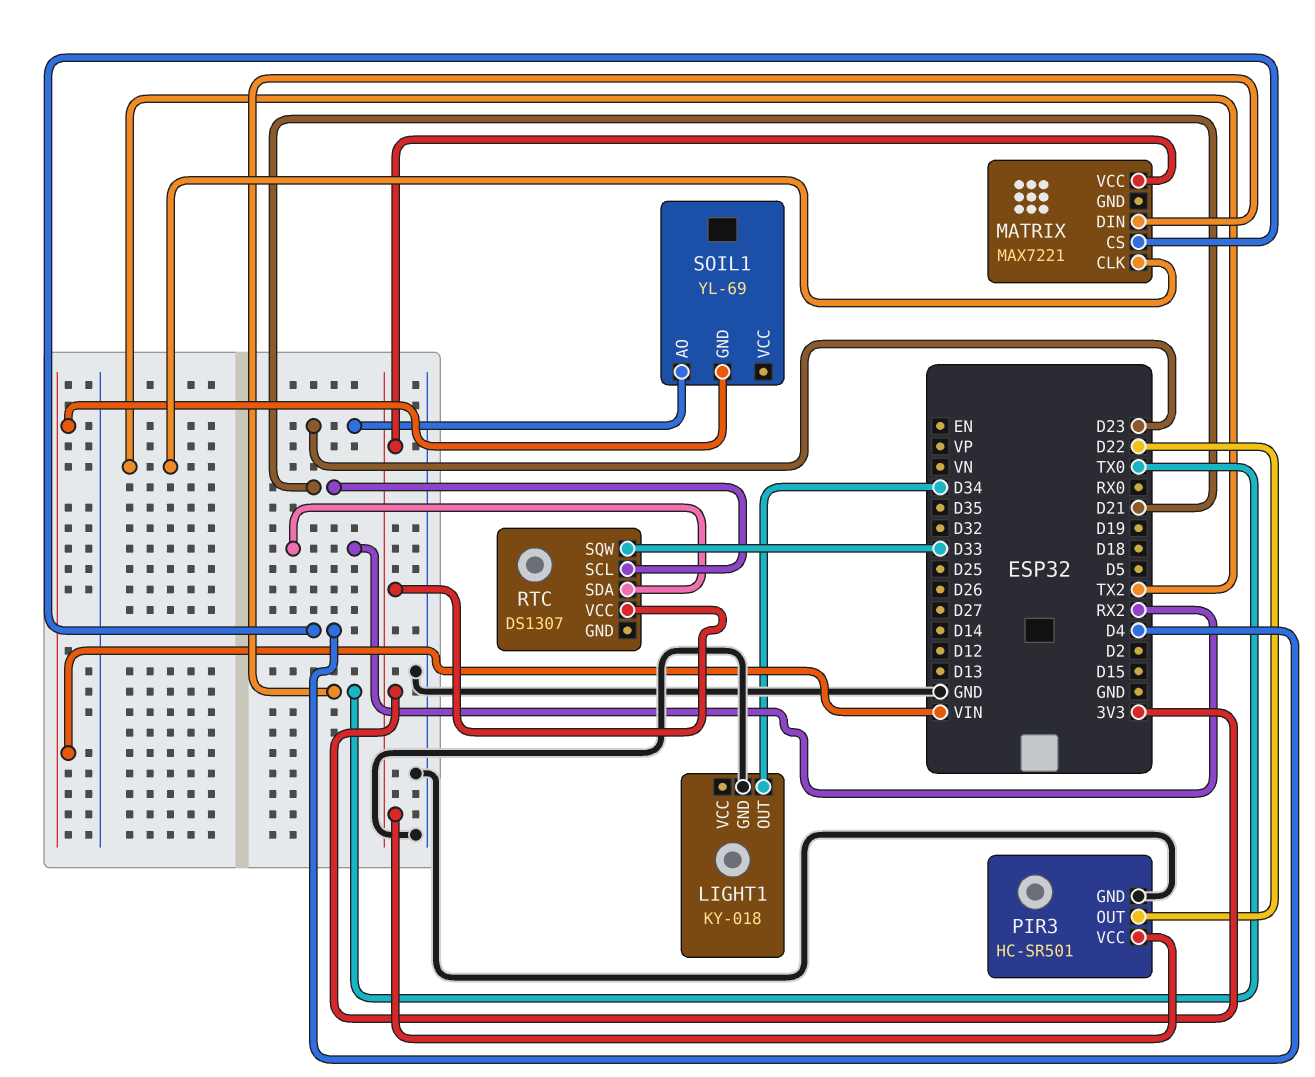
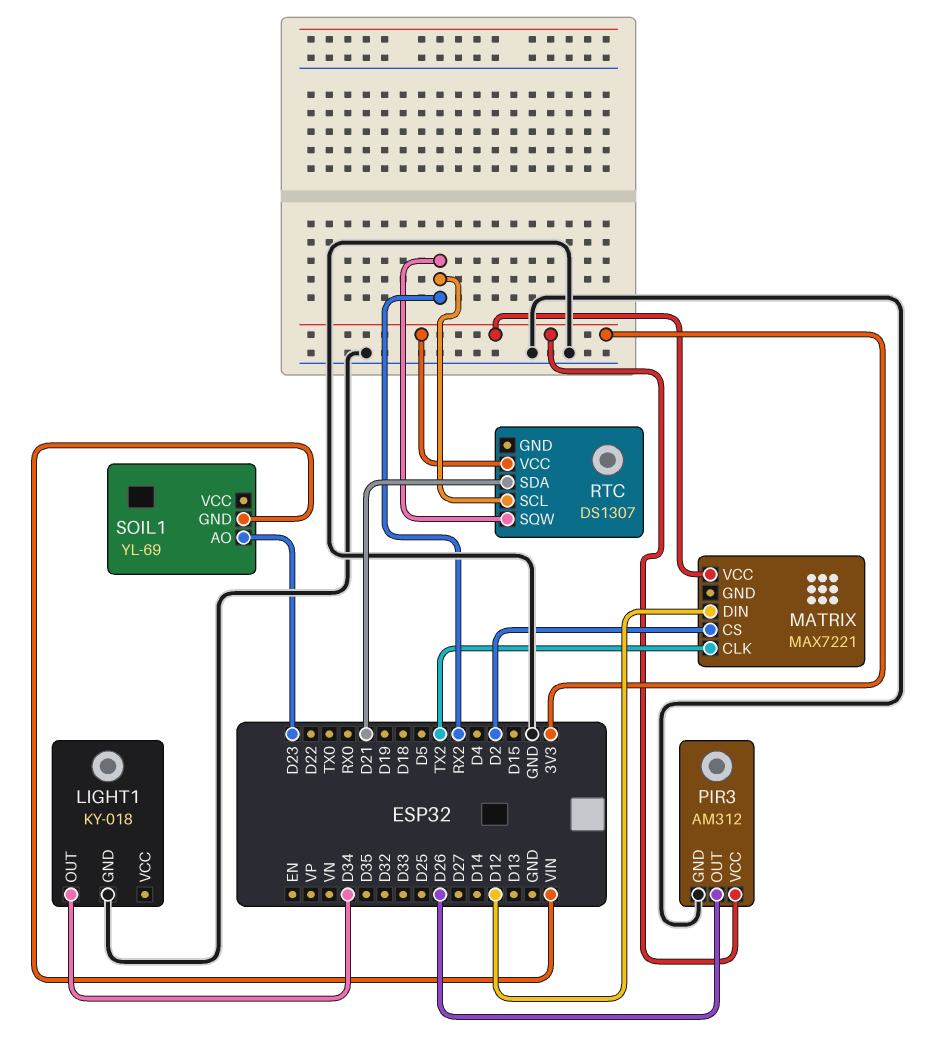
MATRIX pin CS: D4 -> D2
MATRIX pin DIN: TX0 -> D12
PIR3: HC-SR501 -> AM312
PIR3 pin OUT: D22 -> D26
RTC pin SCL: D21 -> RX2
RTC pin SDA: RX2 -> D21
RTC pin SQW: D33 -> RX2

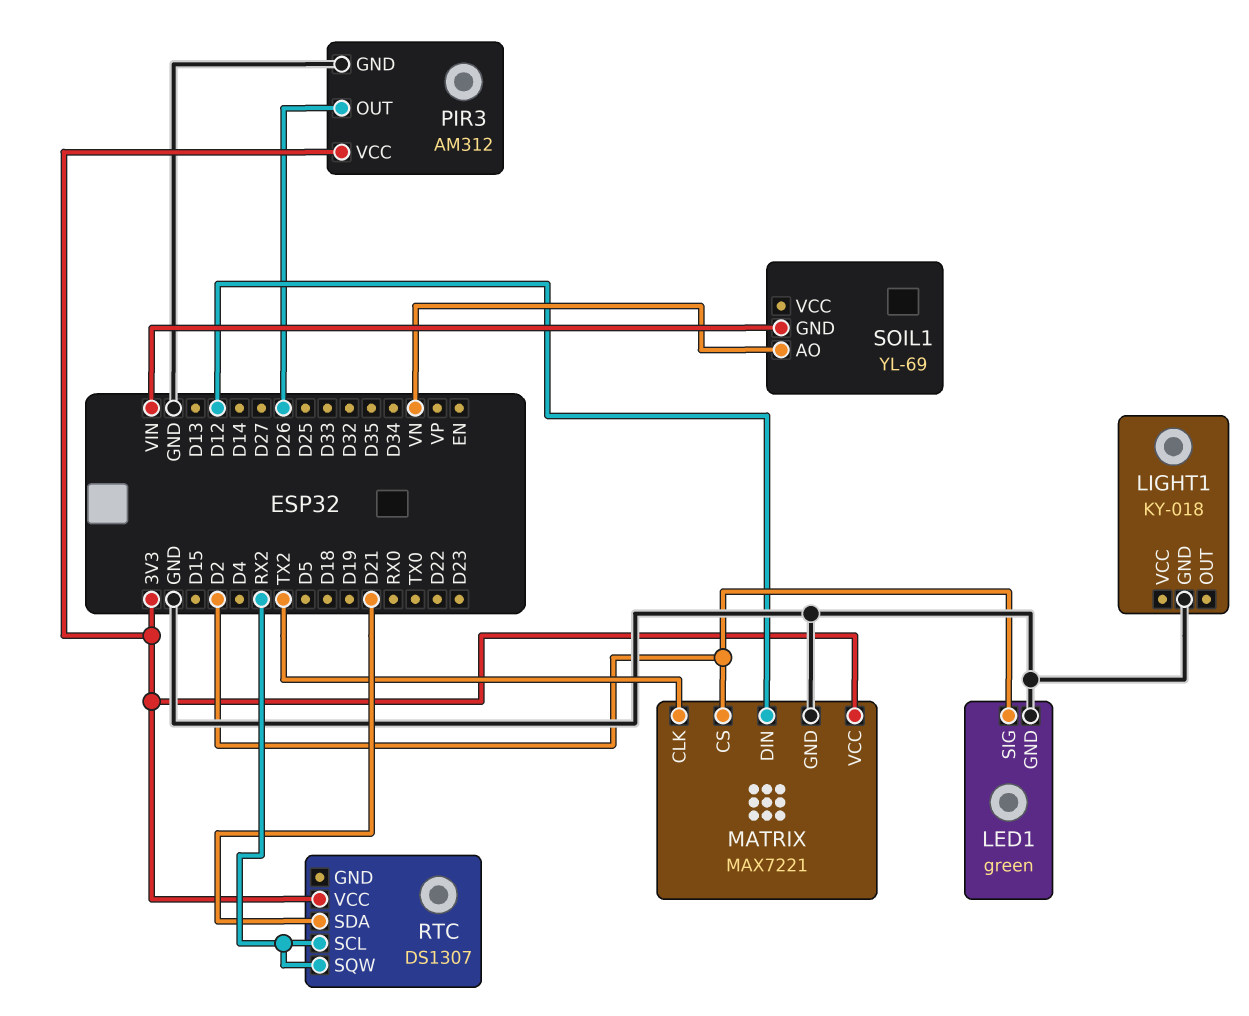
LED1: none -> green
LED1 pin GND: none -> GND
LED1 pin SIG: none -> D2
LIGHT1 pin OUT: D34 -> none
MATRIX pin GND: none -> GND
SOIL1 pin AO: D23 -> VN

